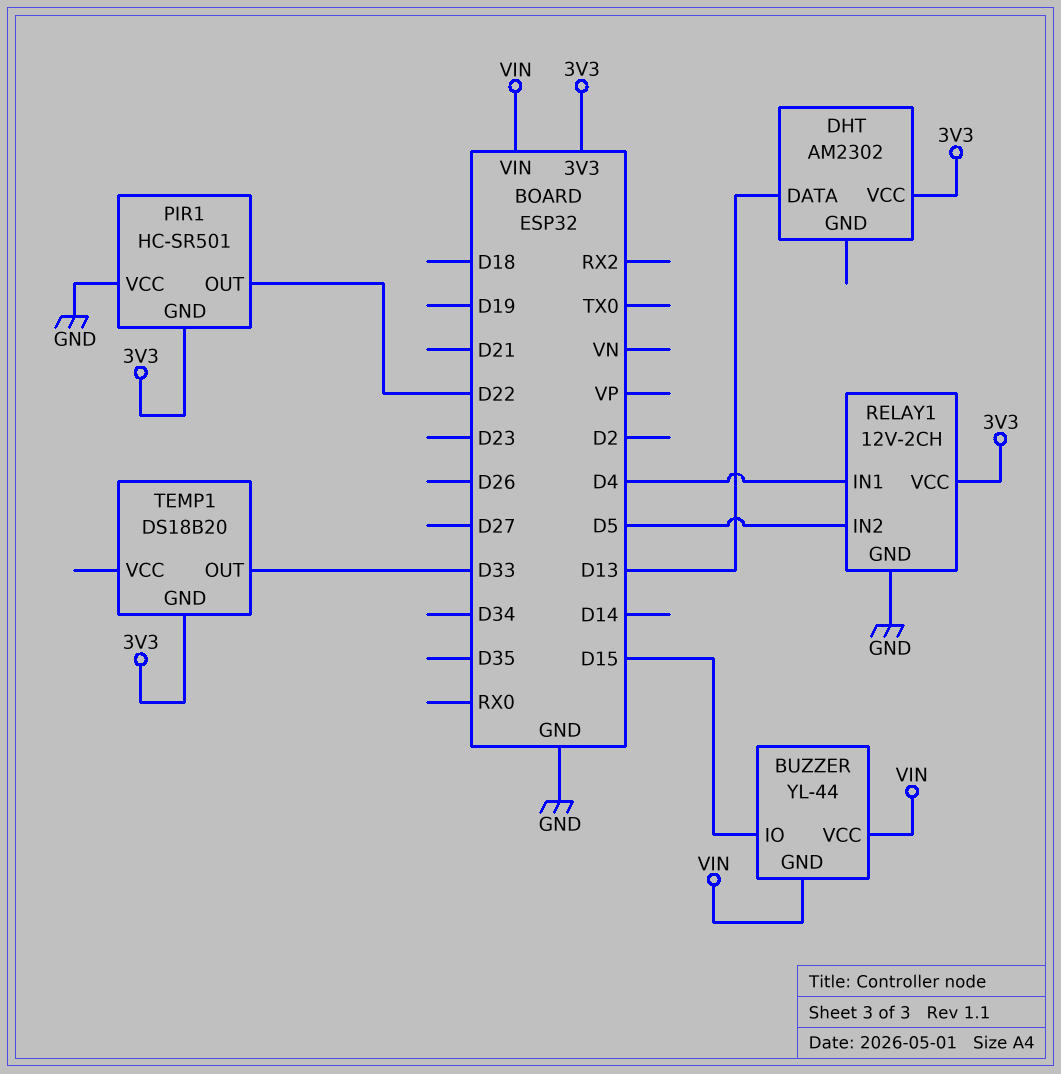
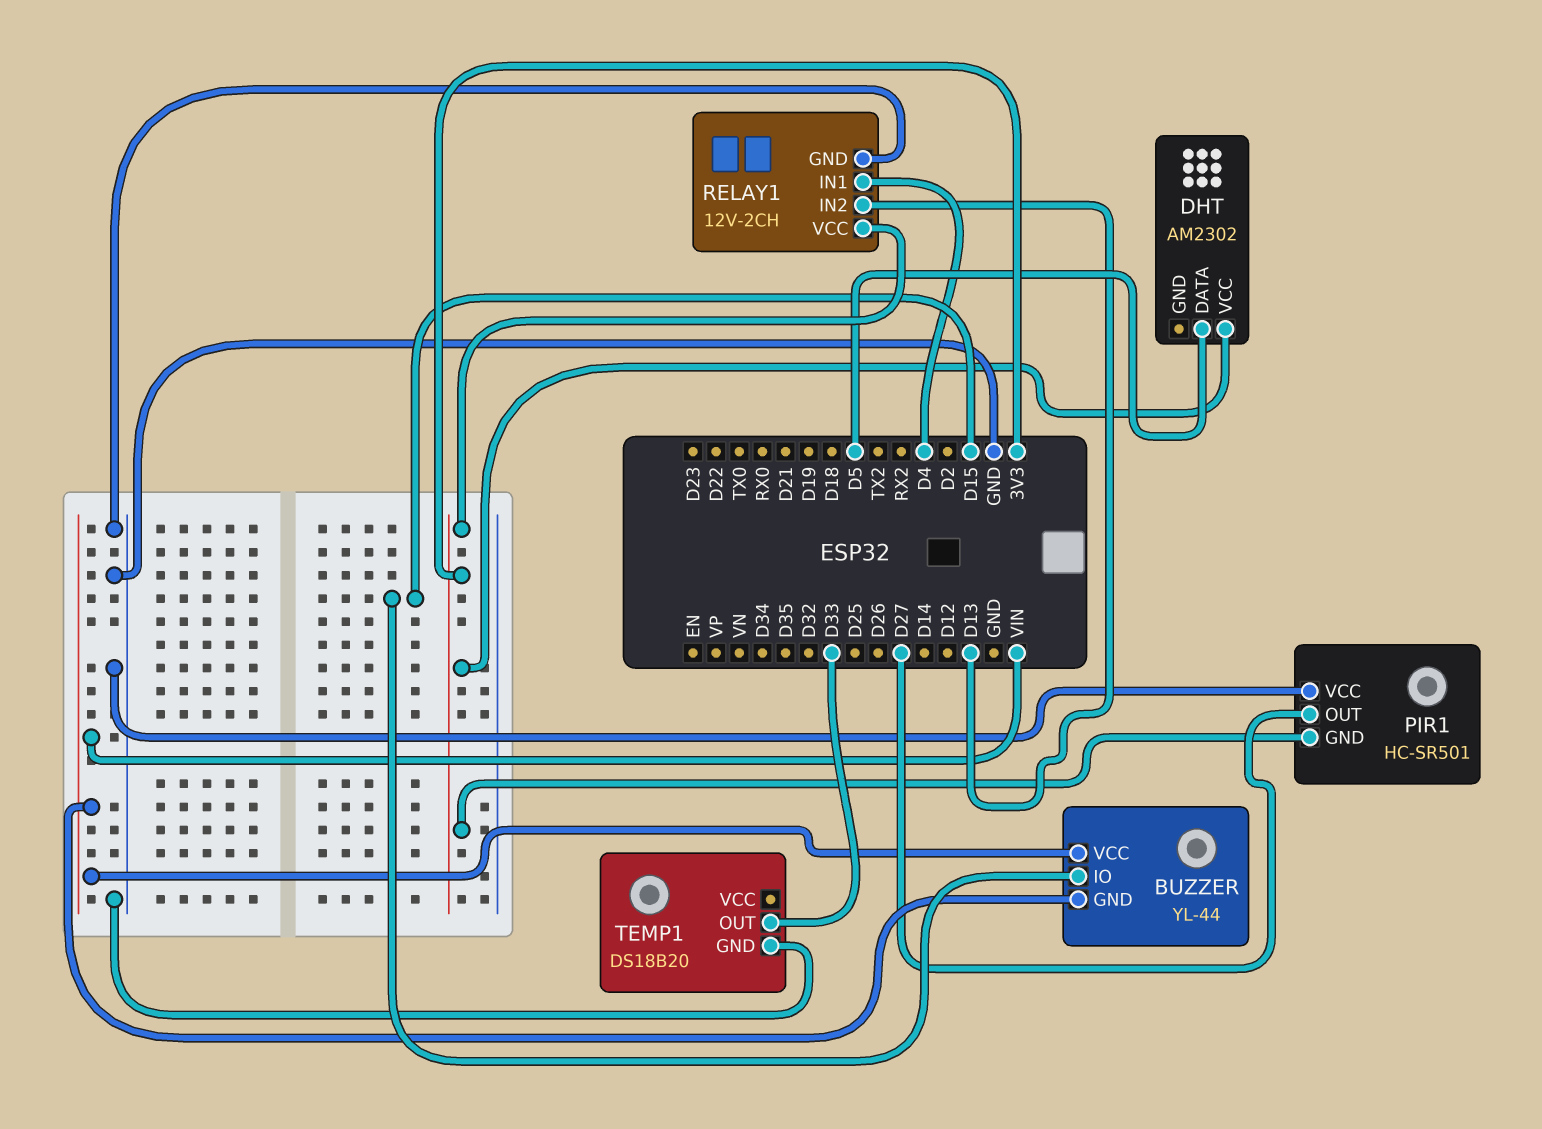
DHT pin DATA: D13 -> D5
PIR1 pin OUT: D22 -> D27
RELAY1 pin IN2: D5 -> D13
TEMP1 pin GND: 3V3 -> GND

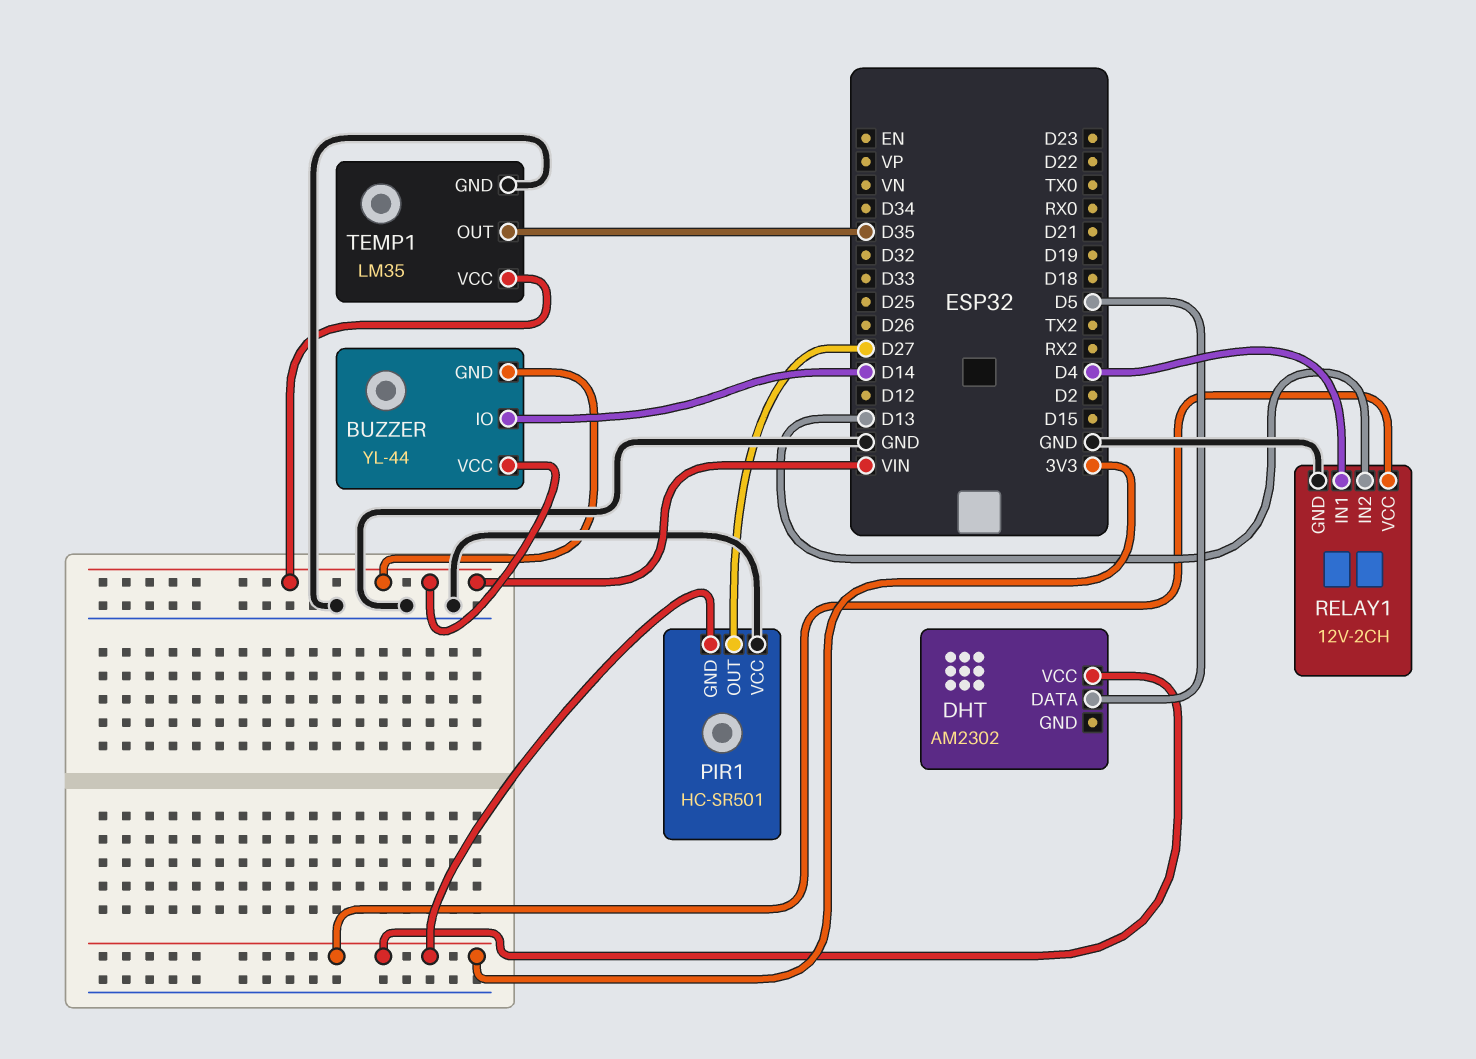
BUZZER pin IO: D15 -> D14
TEMP1: DS18B20 -> LM35
TEMP1 pin OUT: D33 -> D35
TEMP1 pin VCC: none -> VIN

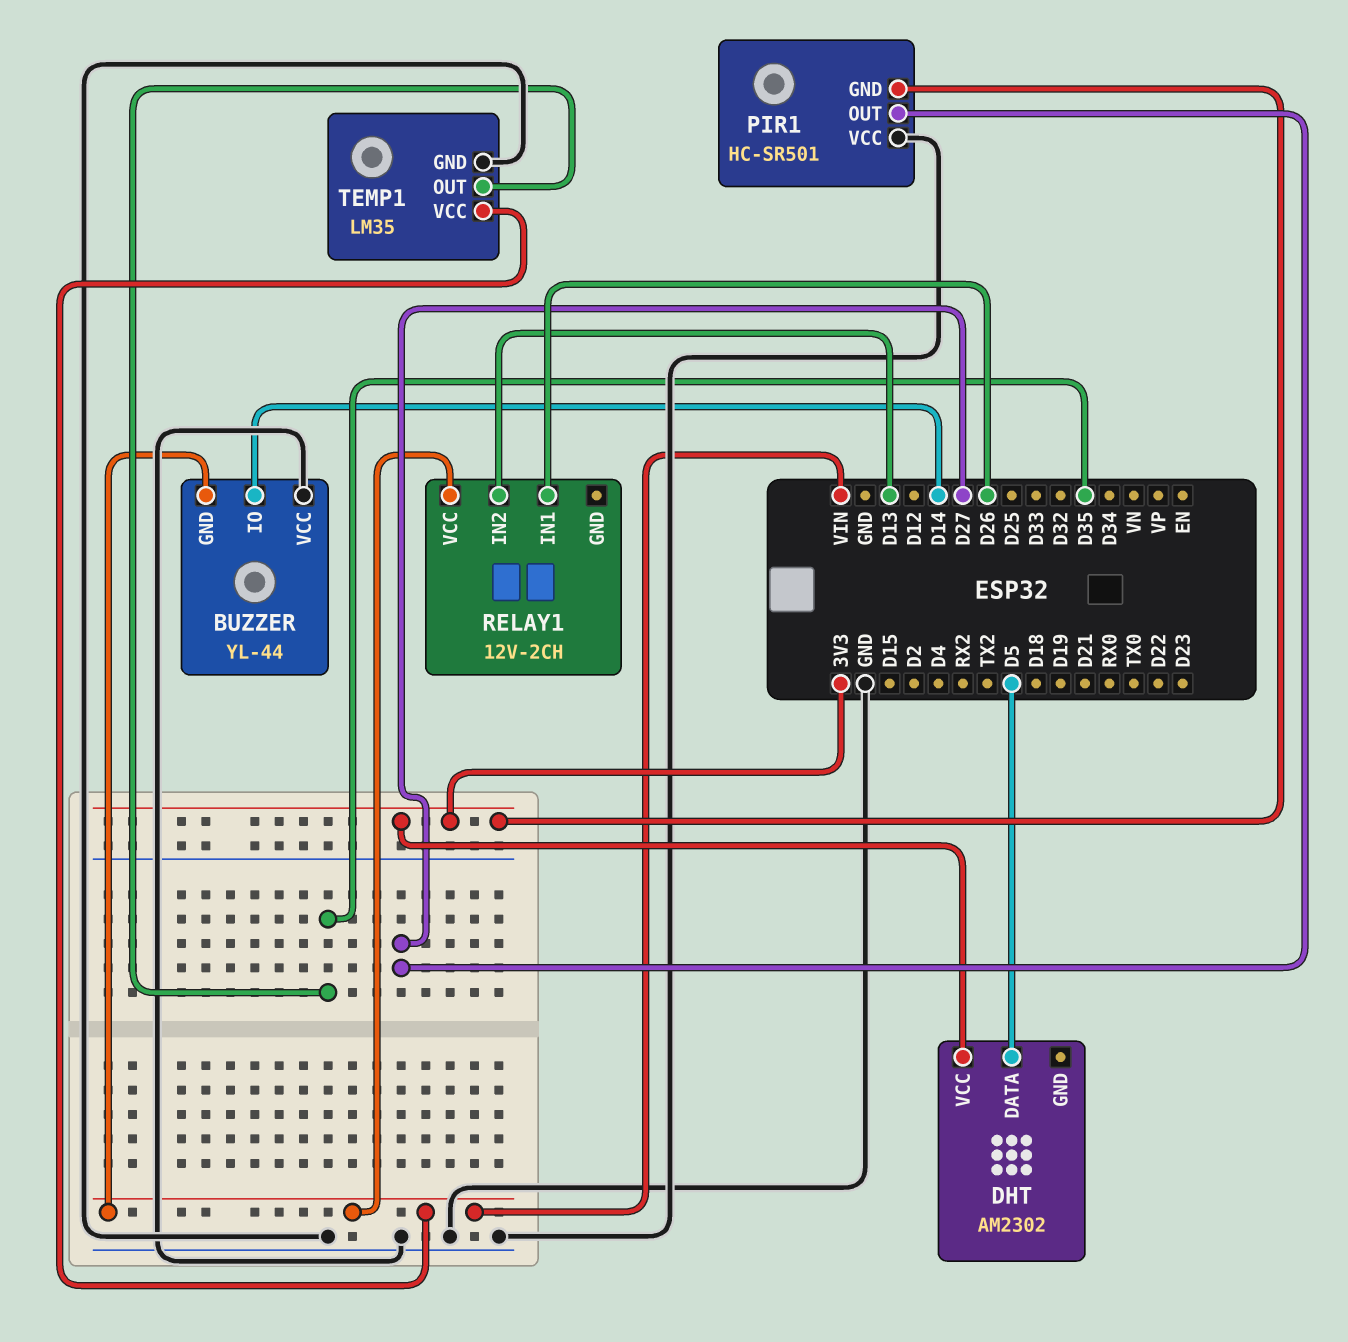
BUZZER pin VCC: VIN -> GND
RELAY1 pin GND: GND -> none
RELAY1 pin IN1: D4 -> D26
RELAY1 pin VCC: 3V3 -> VIN

